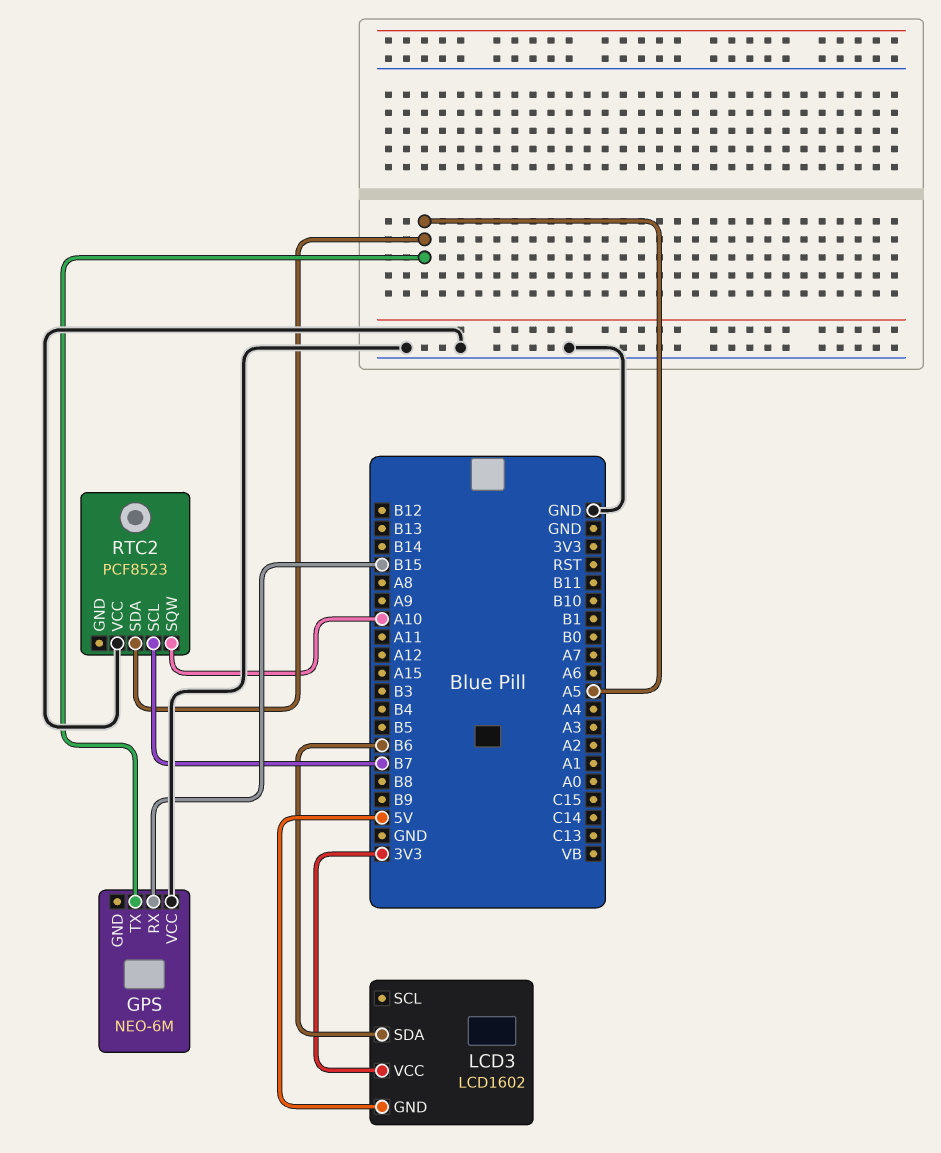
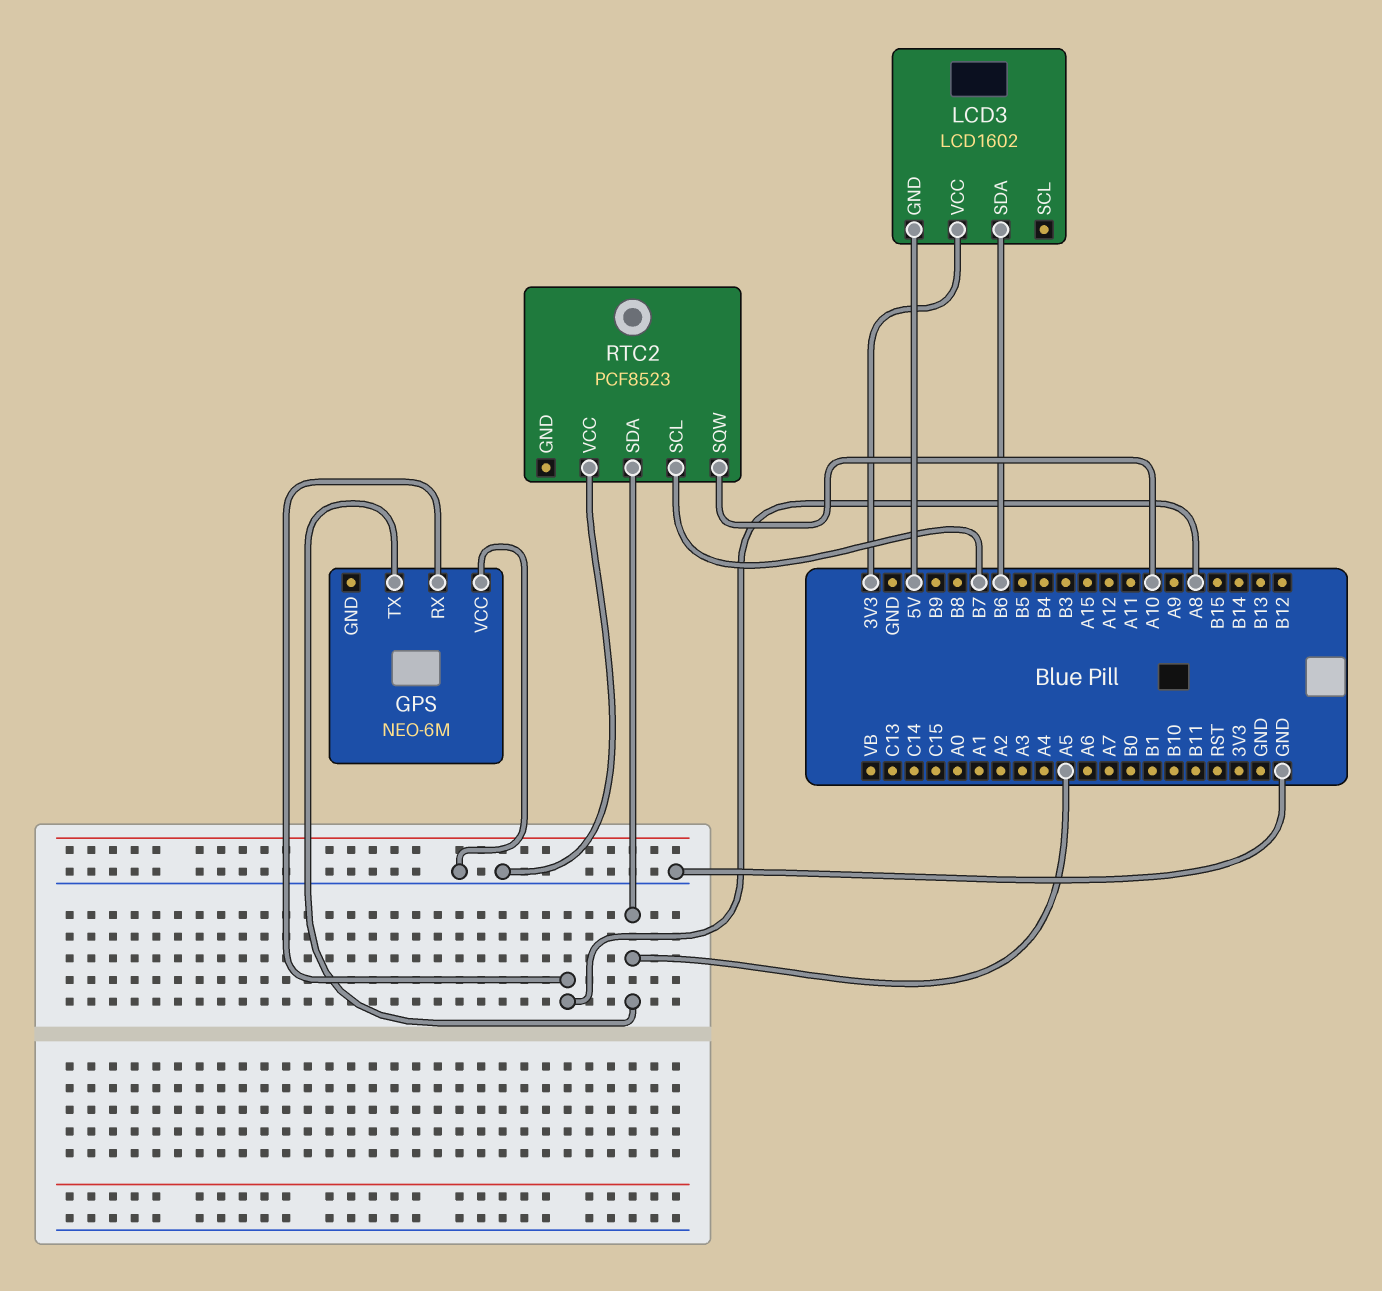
GPS pin RX: B15 -> A8

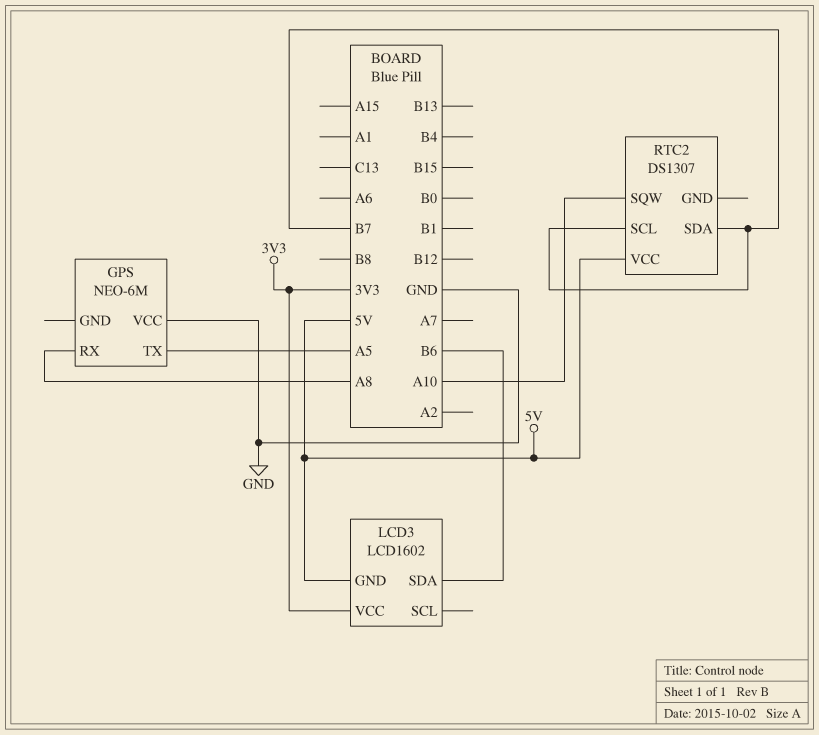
RTC2: PCF8523 -> DS1307
RTC2 pin SDA: A5 -> B7
RTC2 pin VCC: GND -> 5V

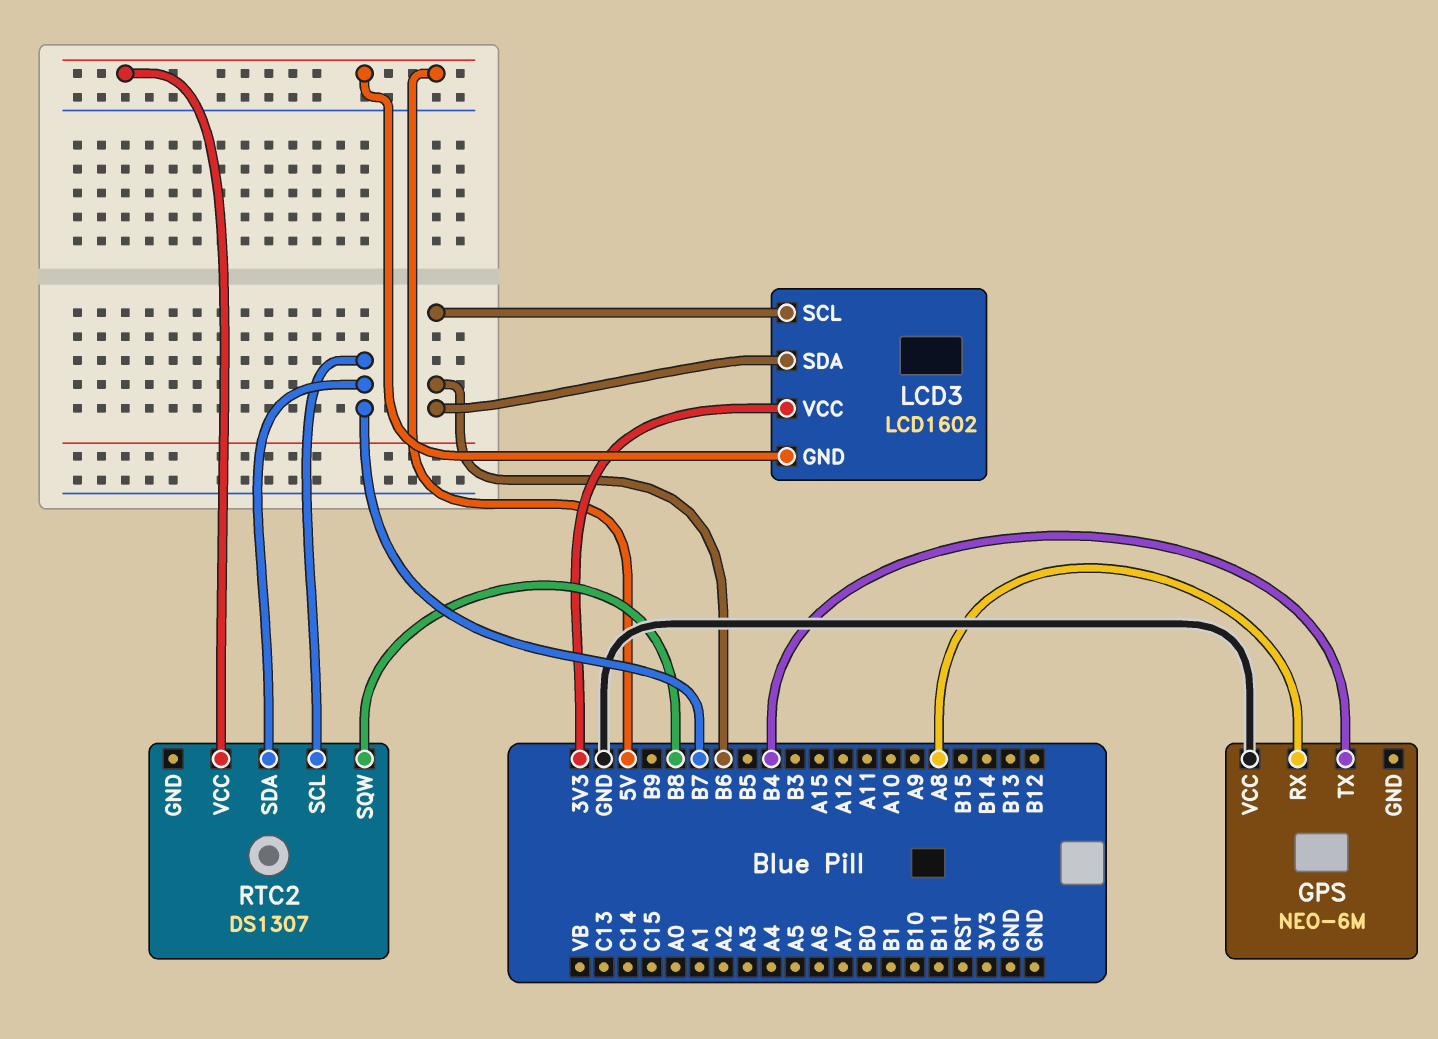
GPS pin TX: A5 -> B4
LCD3 pin SCL: none -> B6
RTC2 pin SQW: A10 -> B8

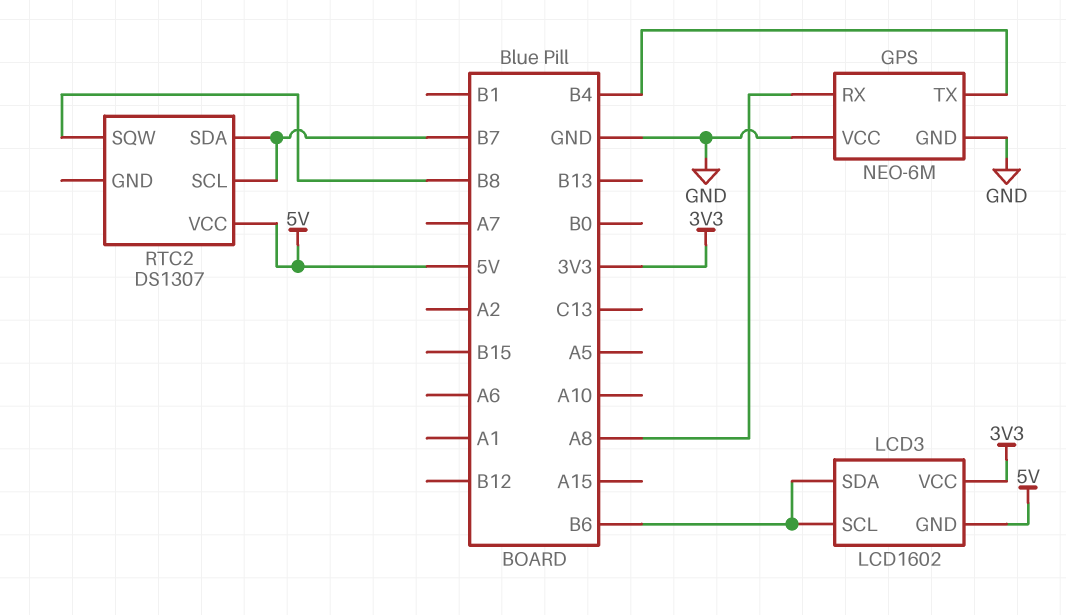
GPS pin GND: none -> GND

